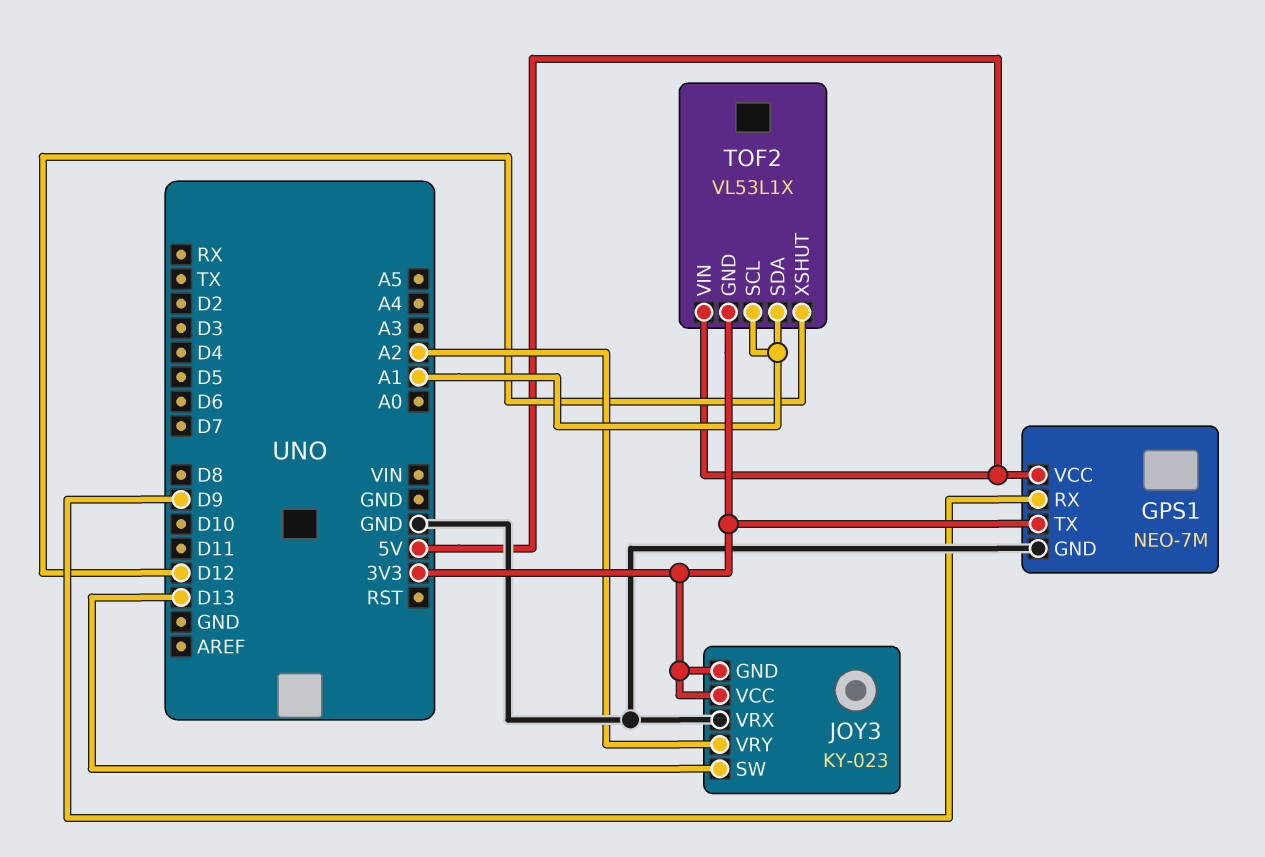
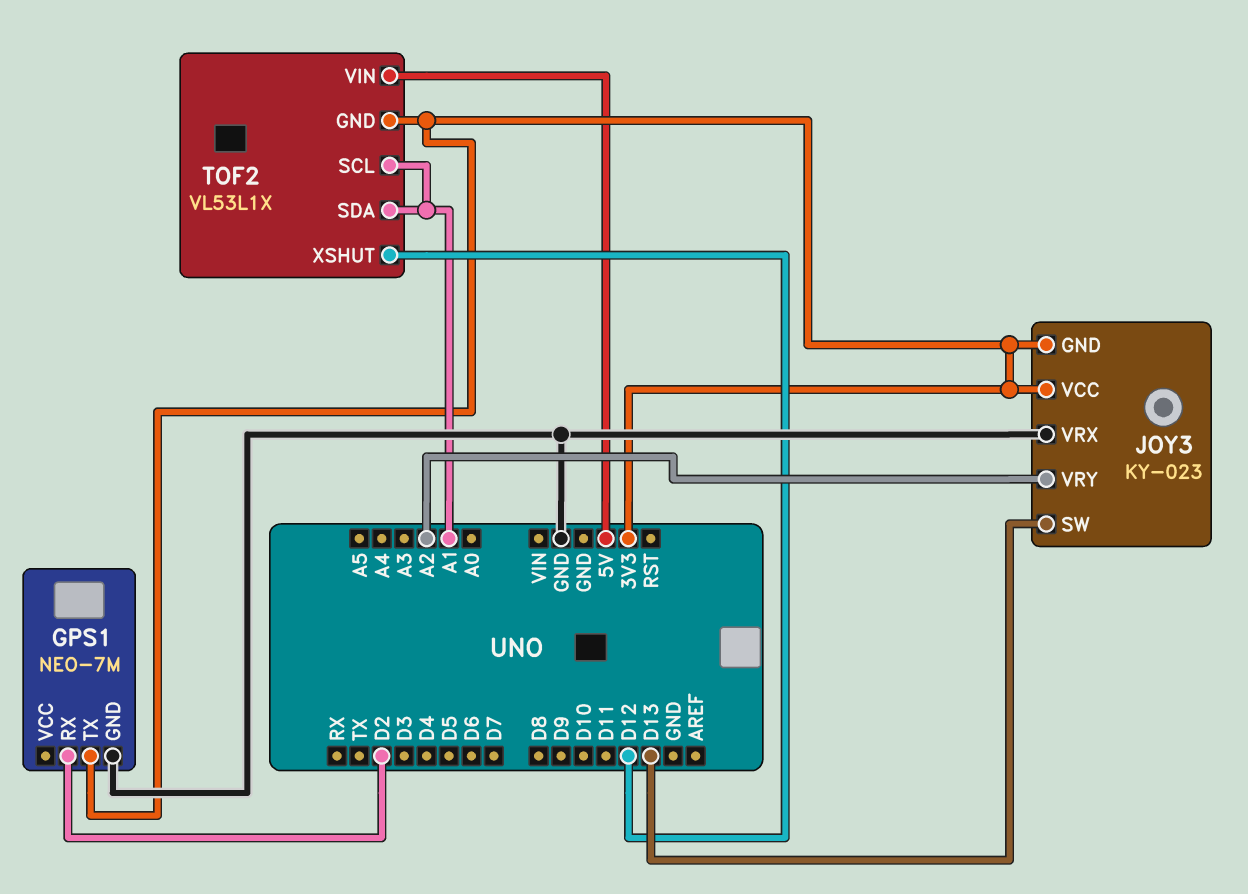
GPS1 pin RX: D9 -> D2
GPS1 pin VCC: 5V -> none

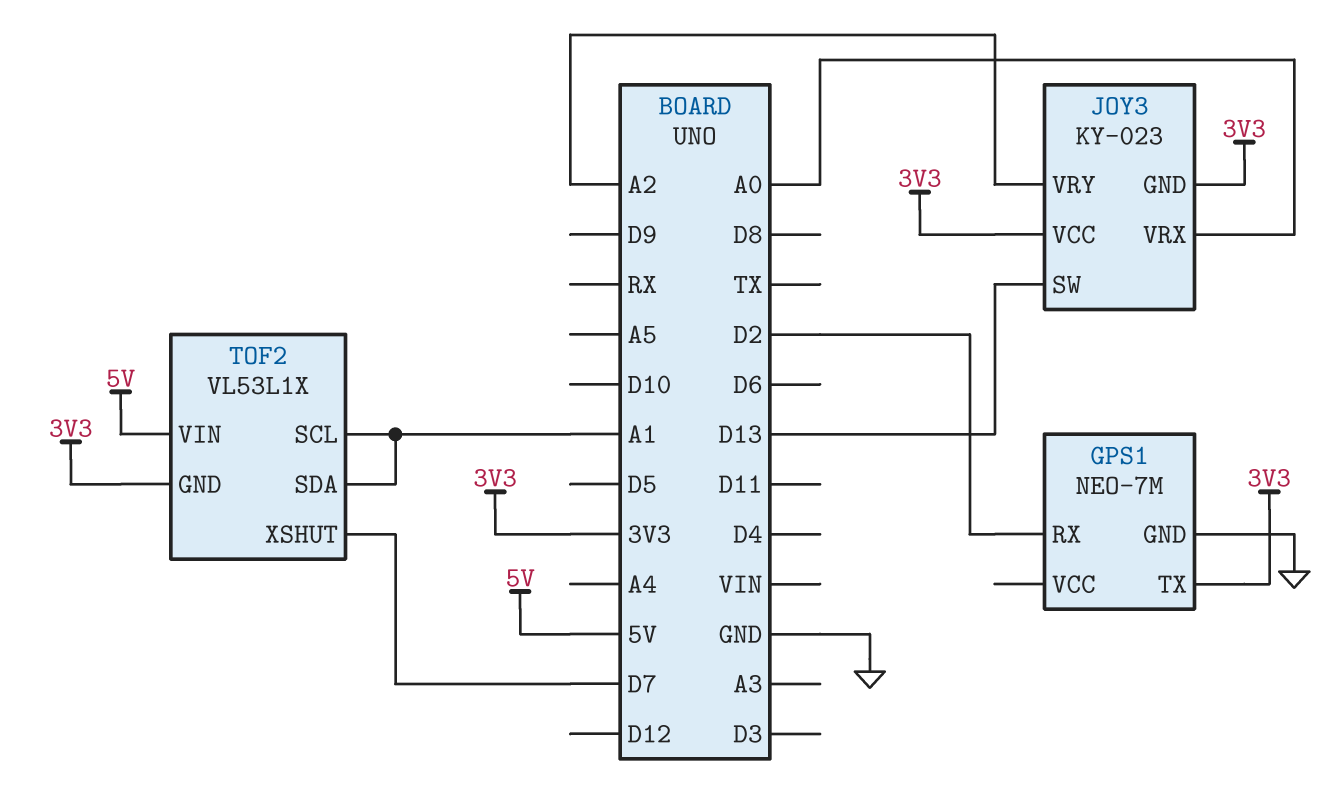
JOY3 pin VRX: GND -> A0
TOF2 pin XSHUT: D12 -> D7

